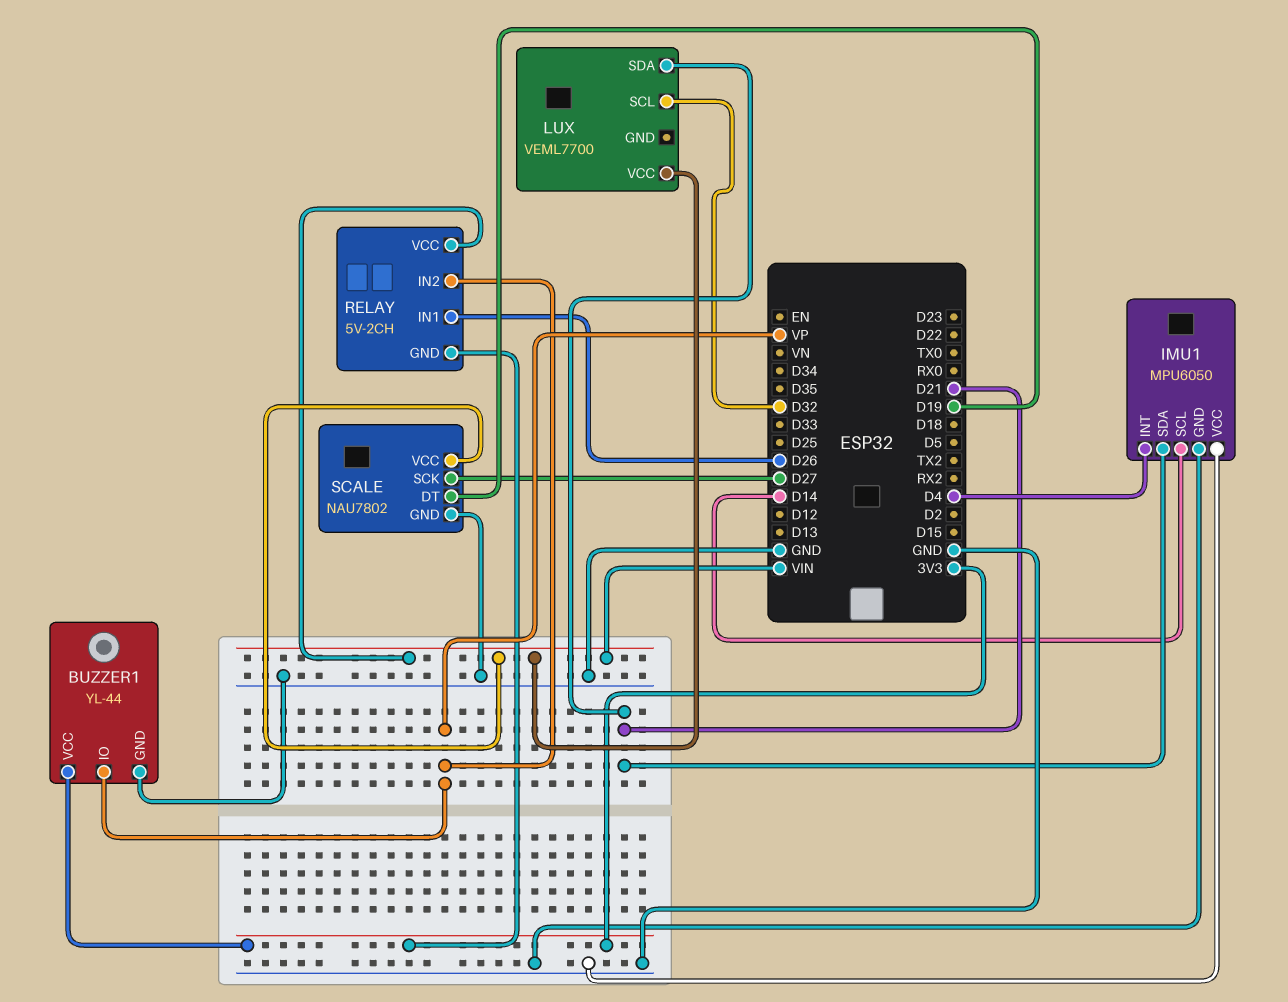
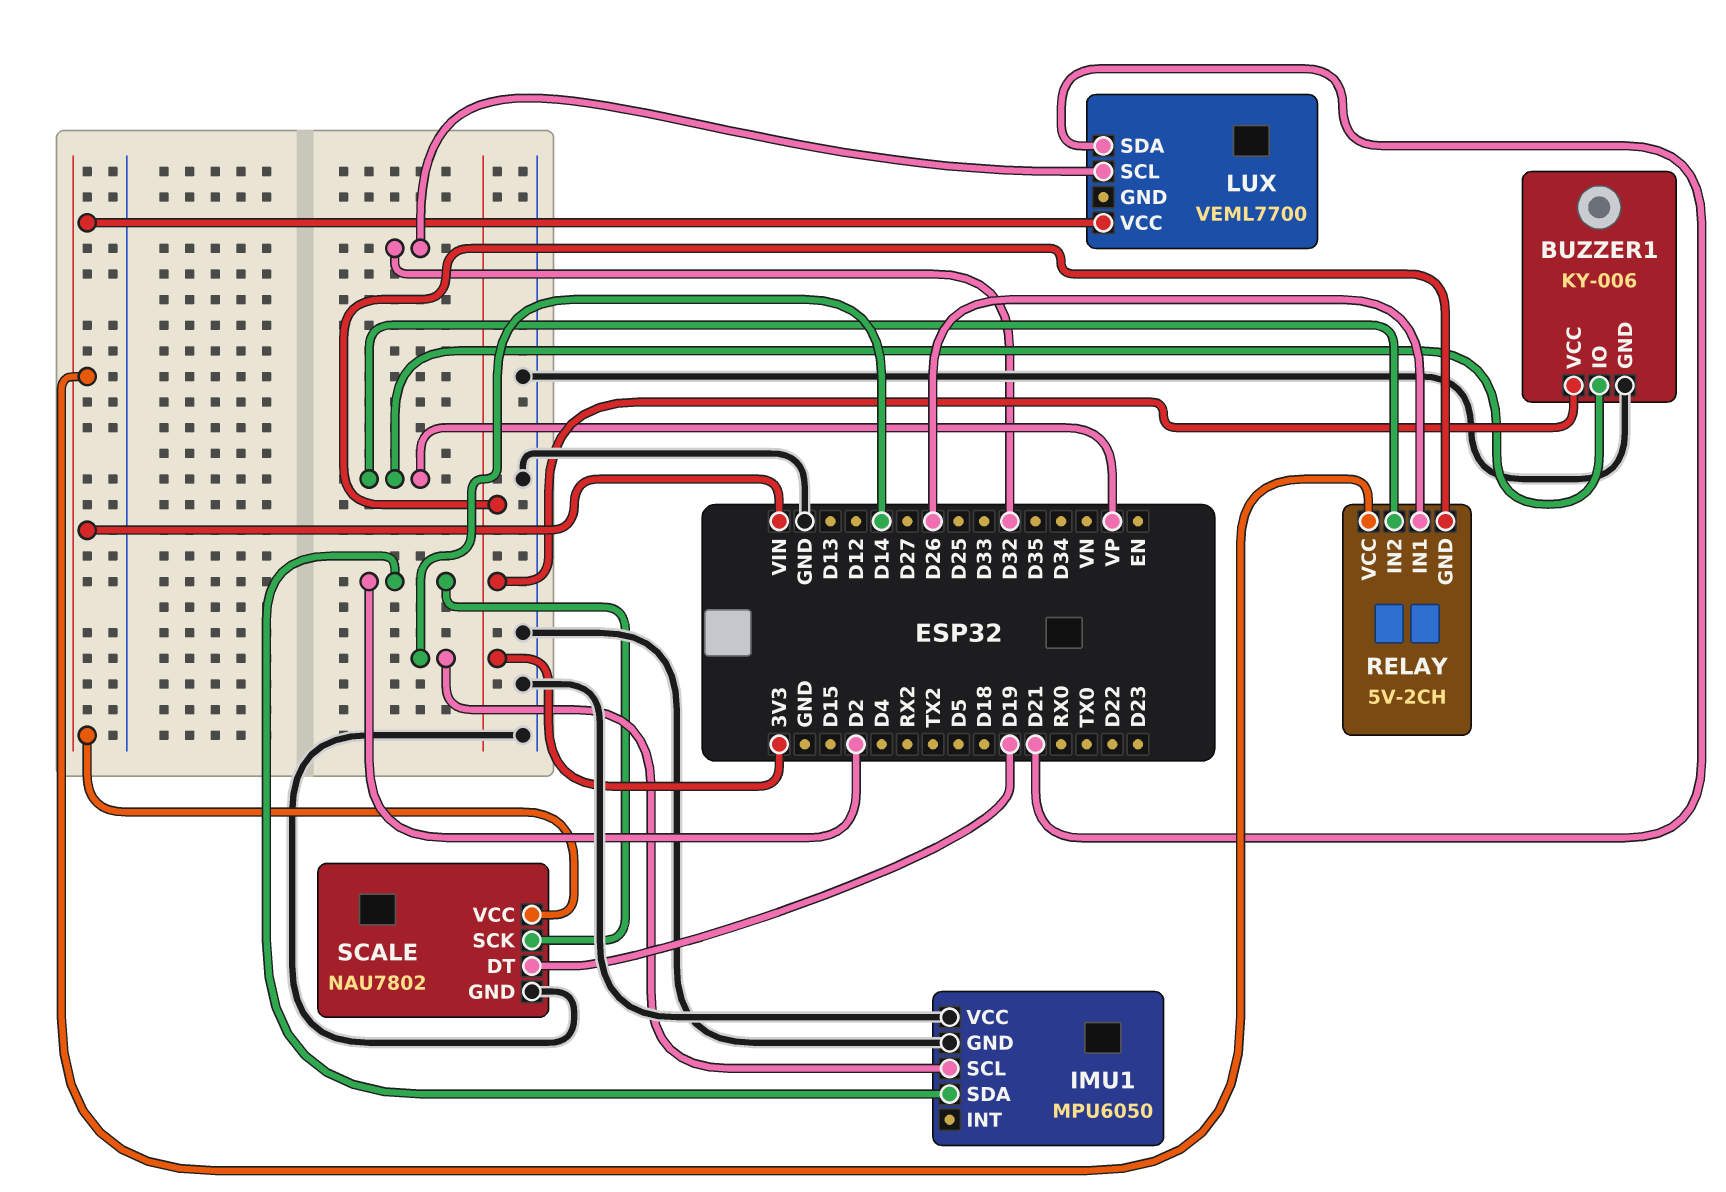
BUZZER1: YL-44 -> KY-006
IMU1 pin INT: D4 -> none
IMU1 pin SDA: D21 -> D2
SCALE pin SCK: D27 -> D2

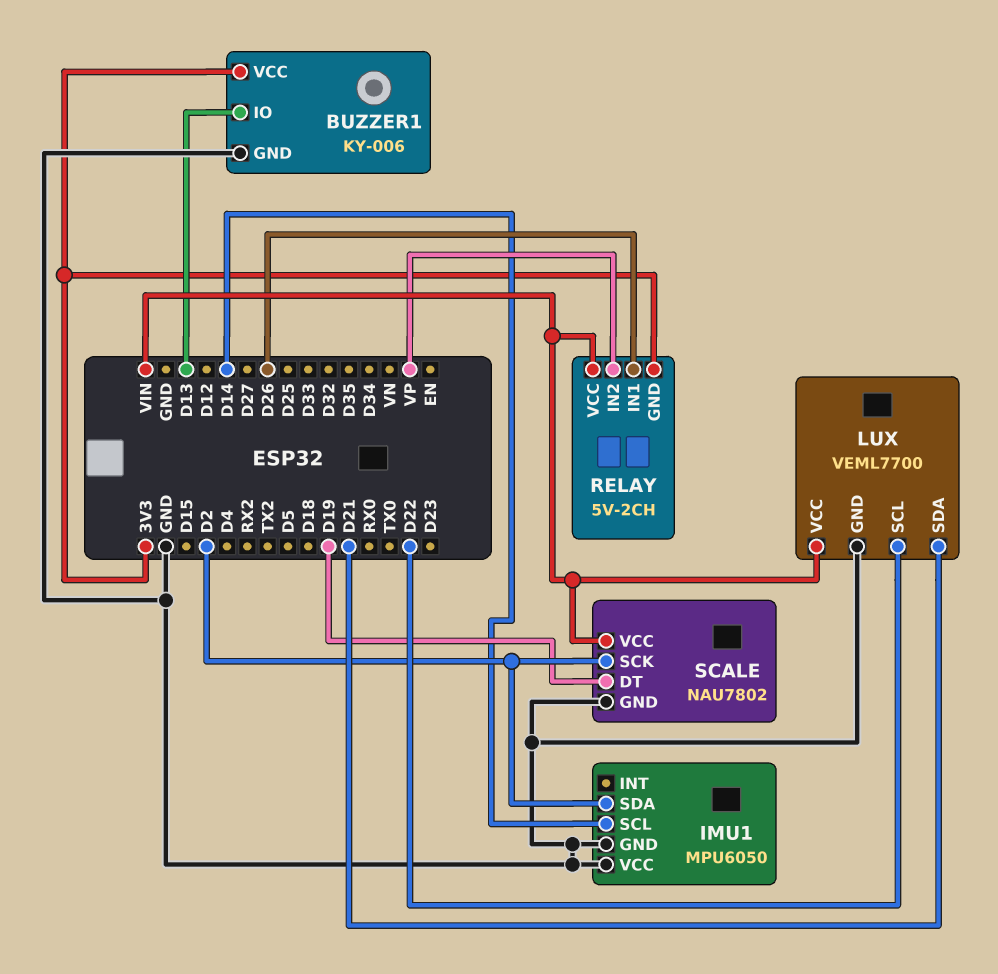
BUZZER1 pin IO: VP -> D13
LUX pin GND: none -> GND
LUX pin SCL: D32 -> D22

